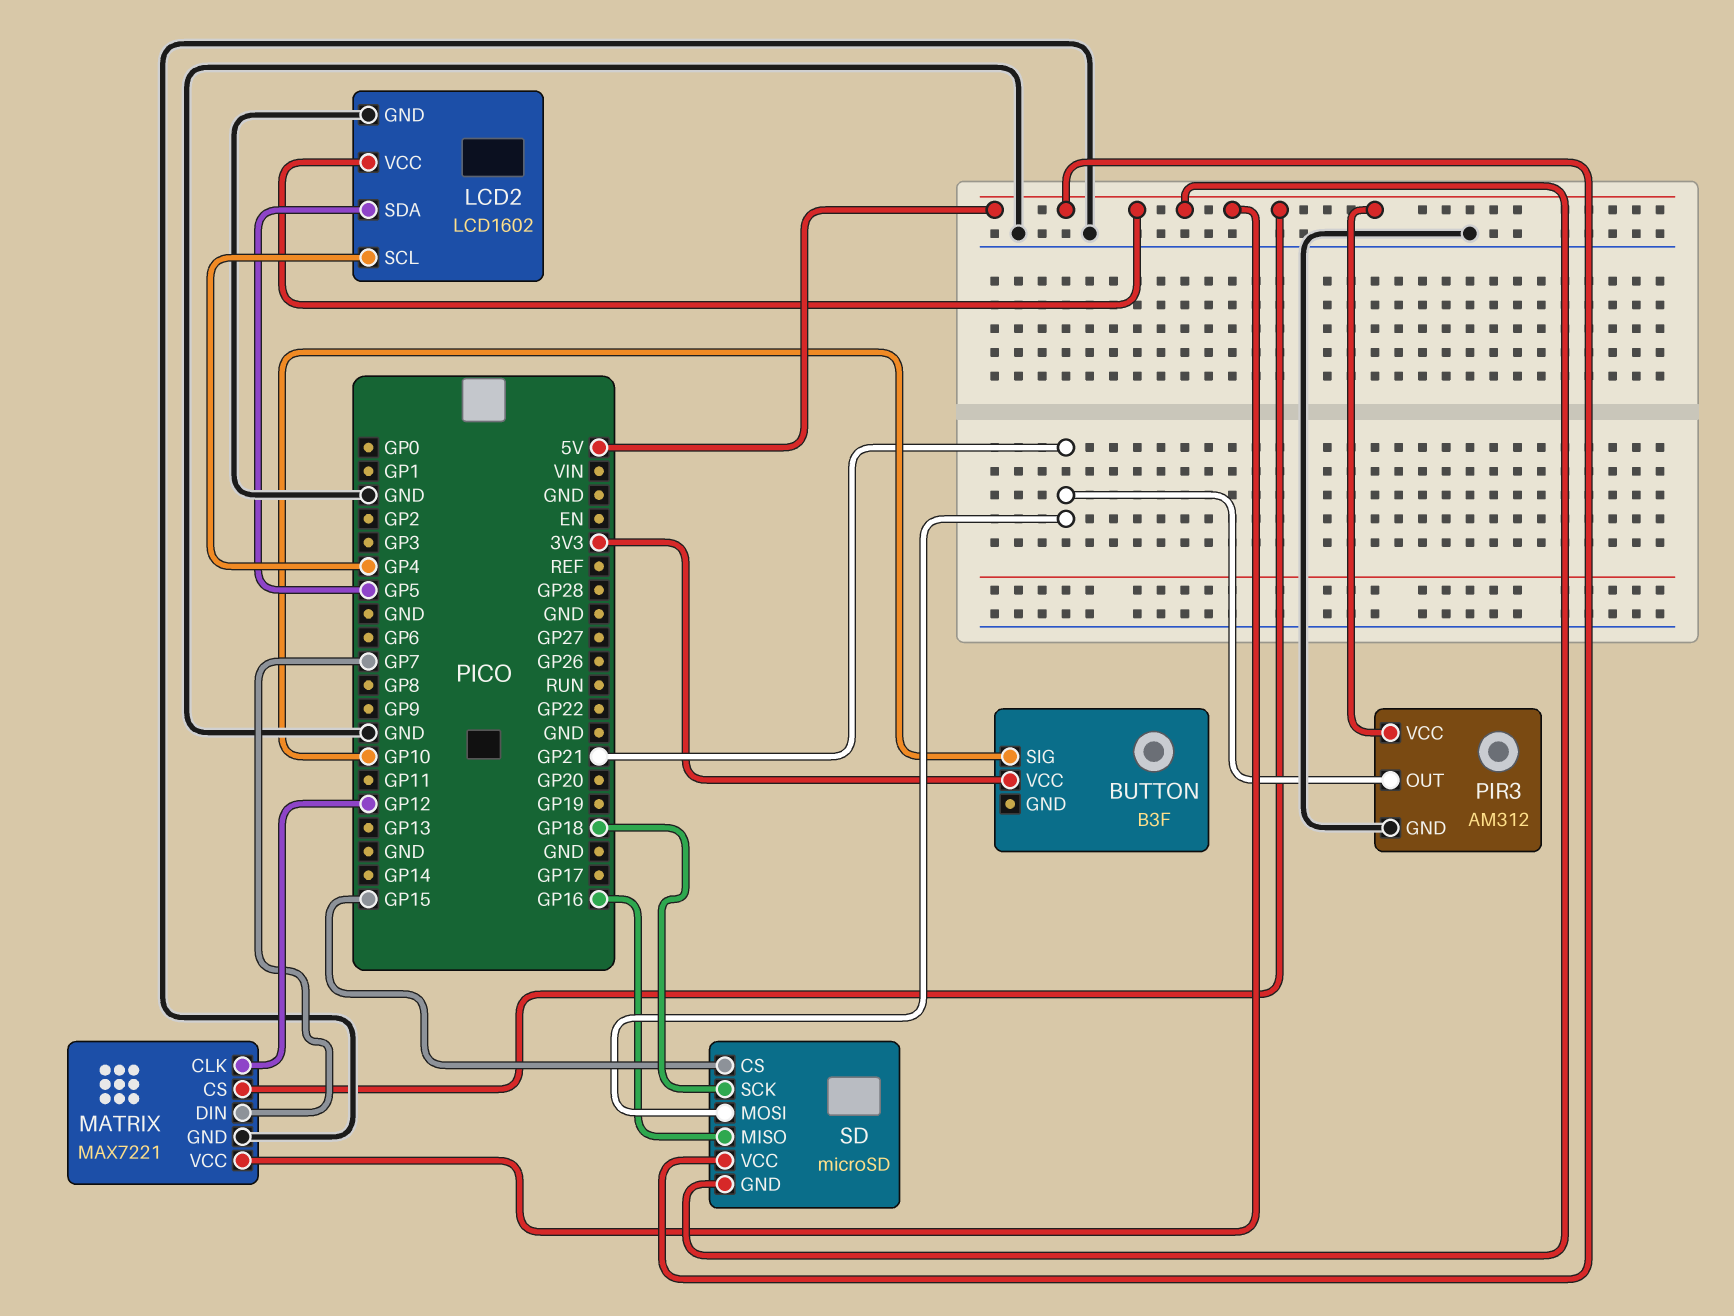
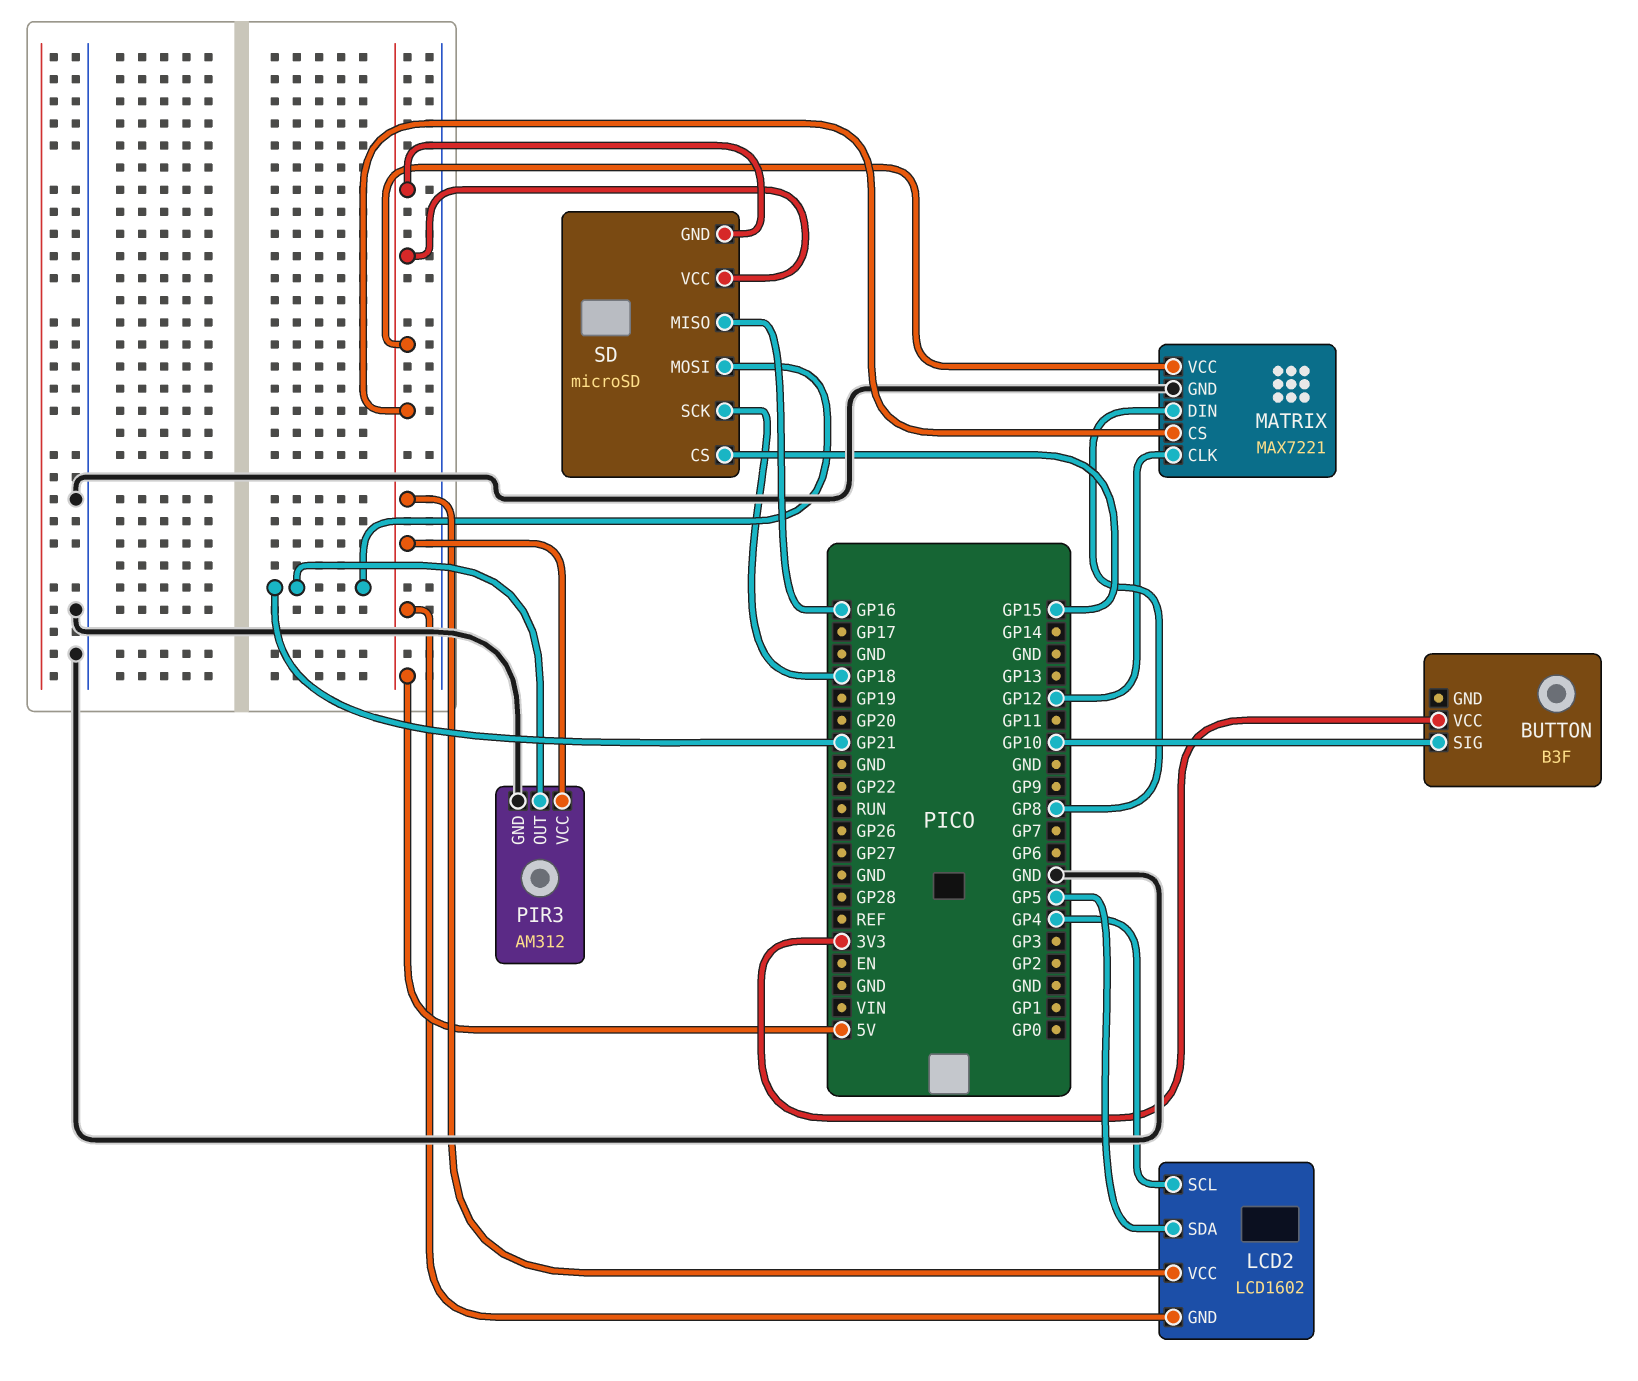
LCD2 pin GND: GND -> 5V
MATRIX pin DIN: GP7 -> GP8

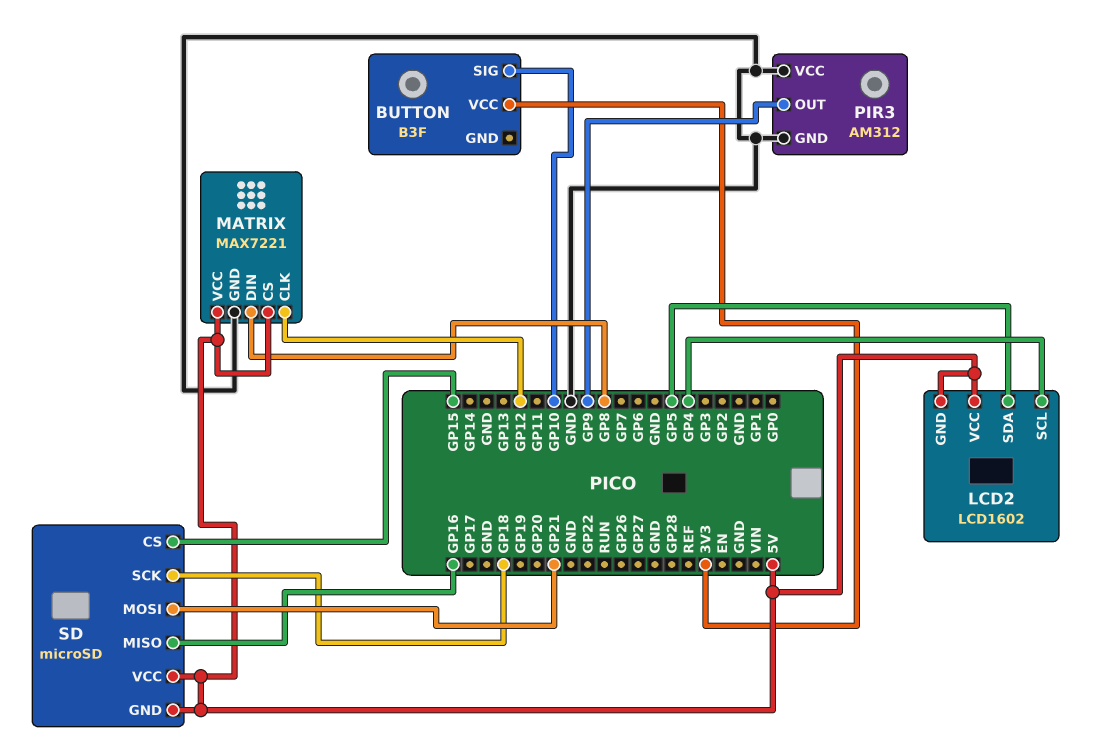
PIR3 pin OUT: GP21 -> GP9
PIR3 pin VCC: 5V -> GND

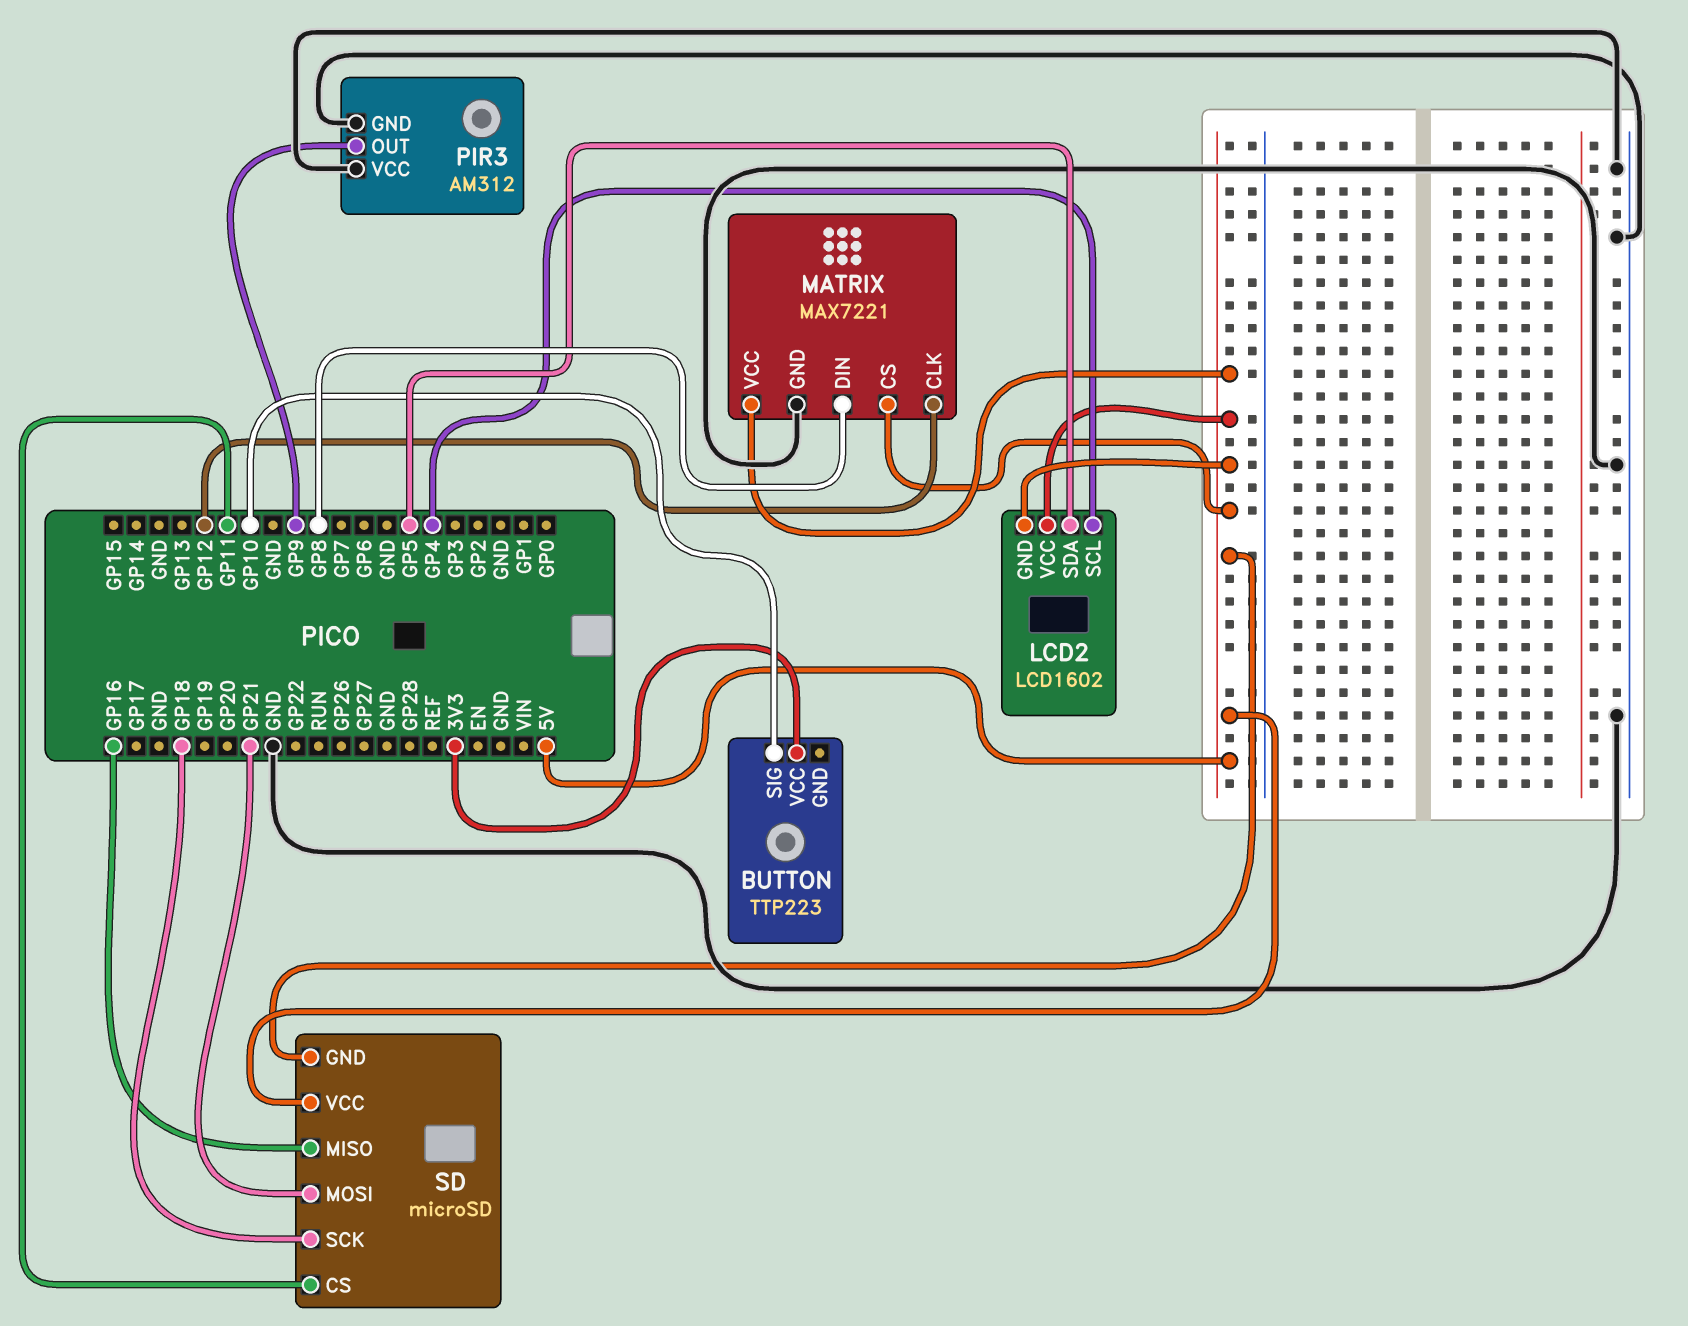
BUTTON: B3F -> TTP223
SD pin CS: GP15 -> GP11

